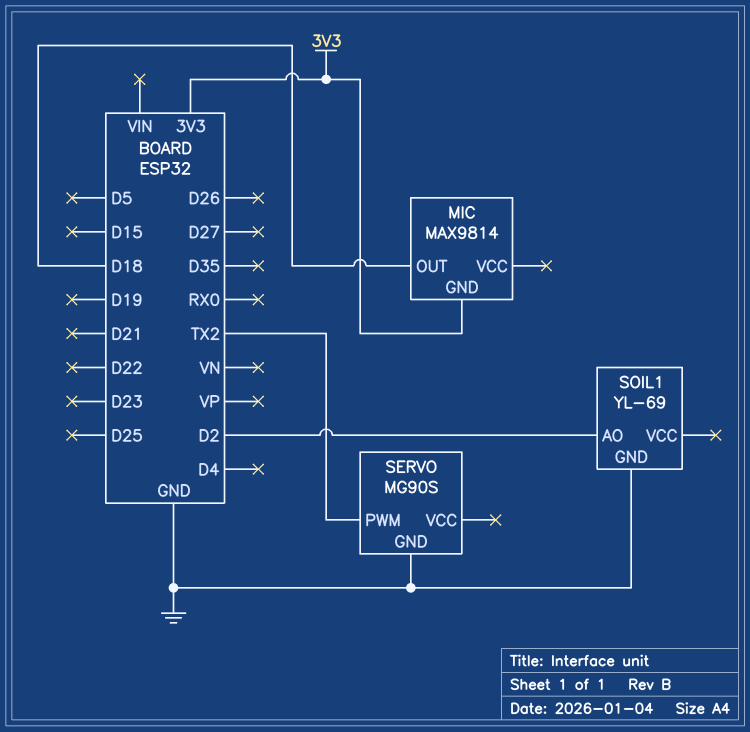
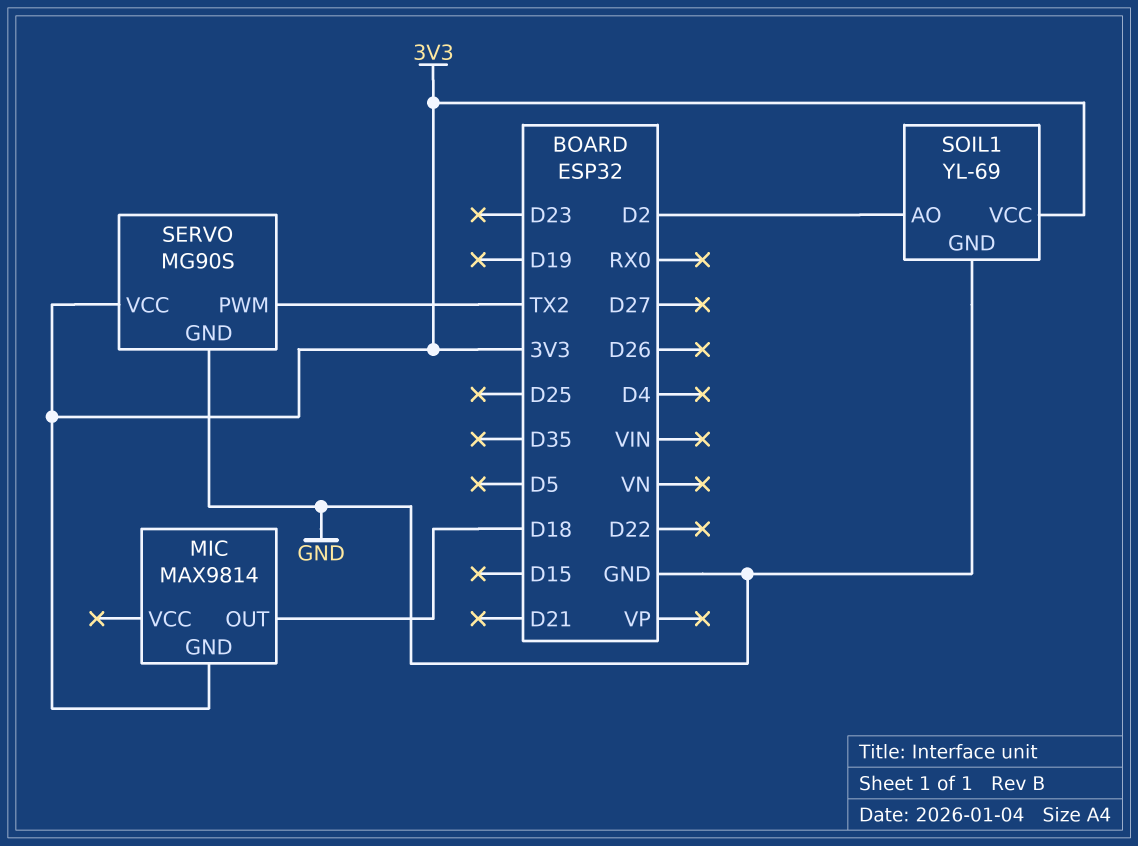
SERVO pin VCC: none -> 3V3
SOIL1 pin VCC: none -> 3V3

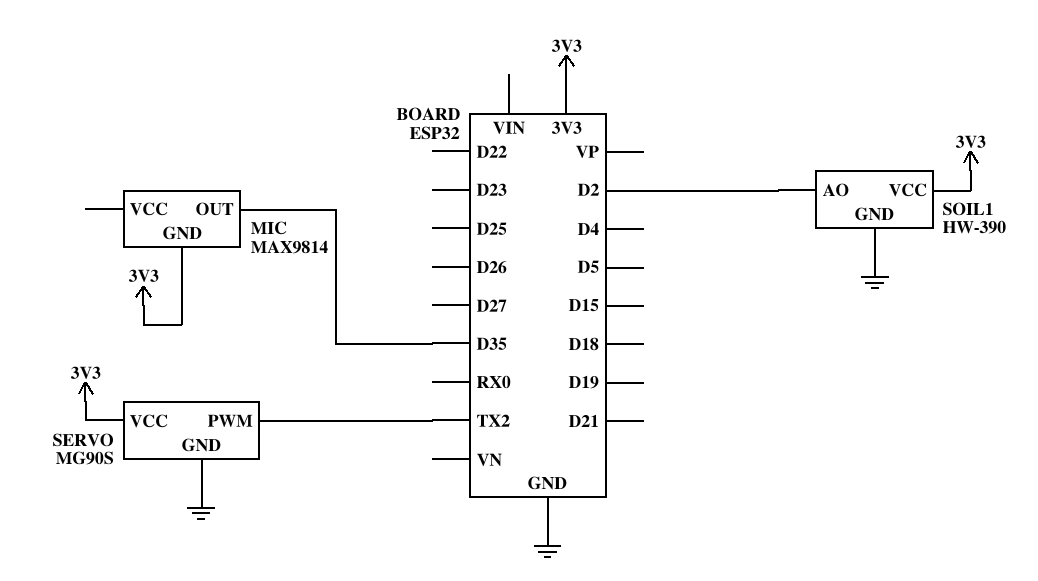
MIC pin OUT: D18 -> D35
SOIL1: YL-69 -> HW-390

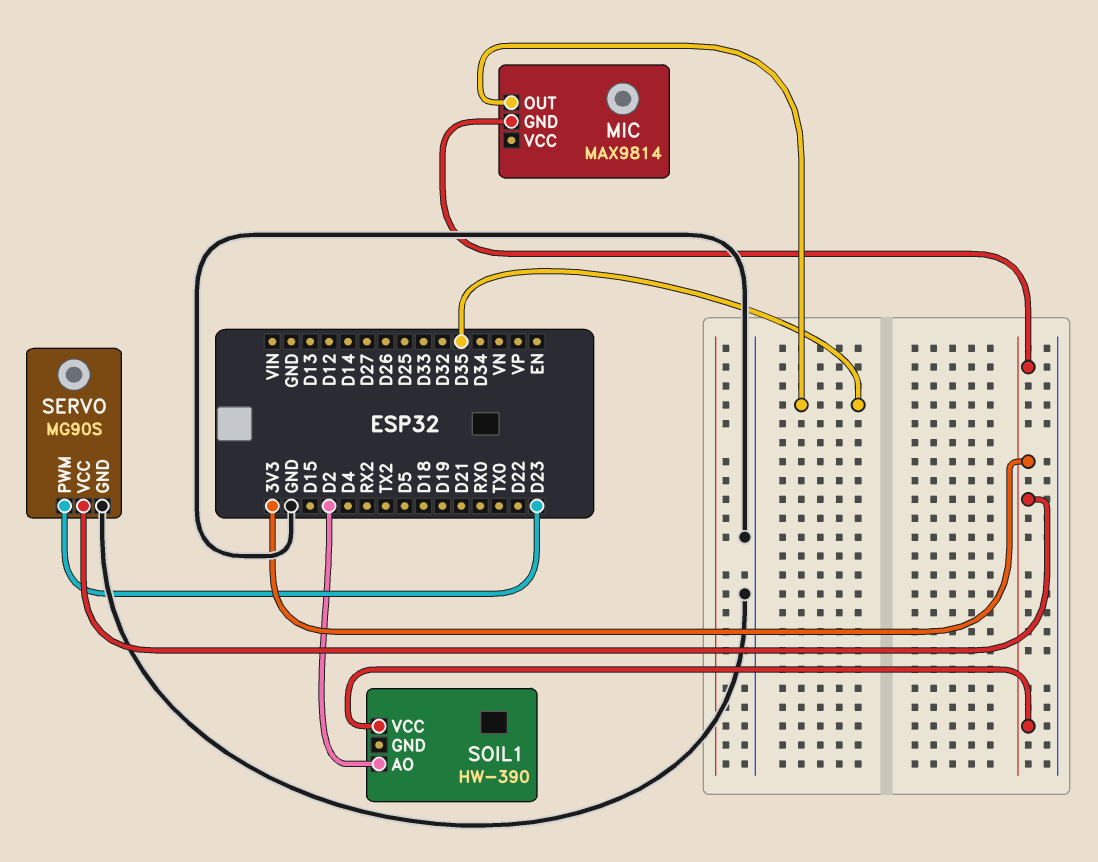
SERVO pin PWM: TX2 -> D23
SOIL1 pin GND: GND -> none

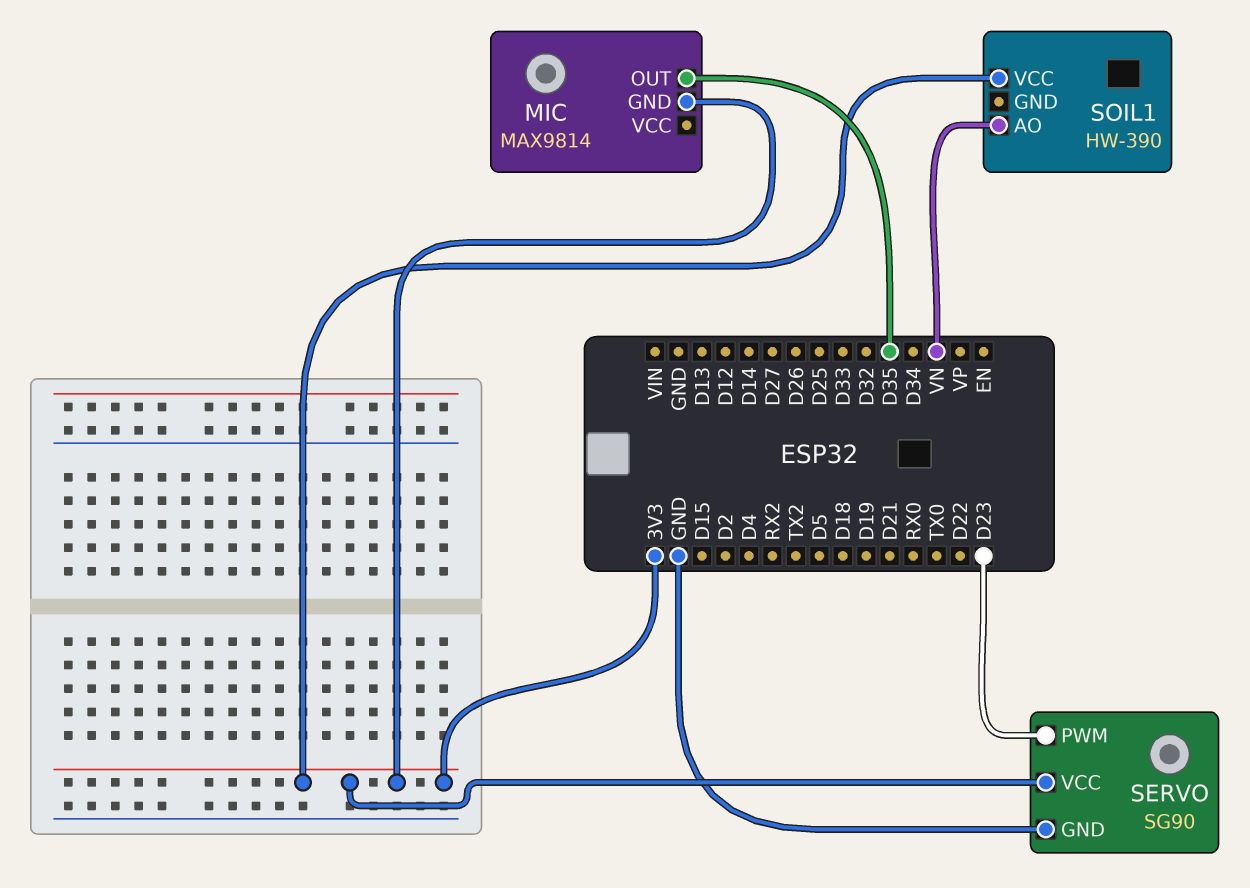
SERVO: MG90S -> SG90
SOIL1 pin AO: D2 -> VN

